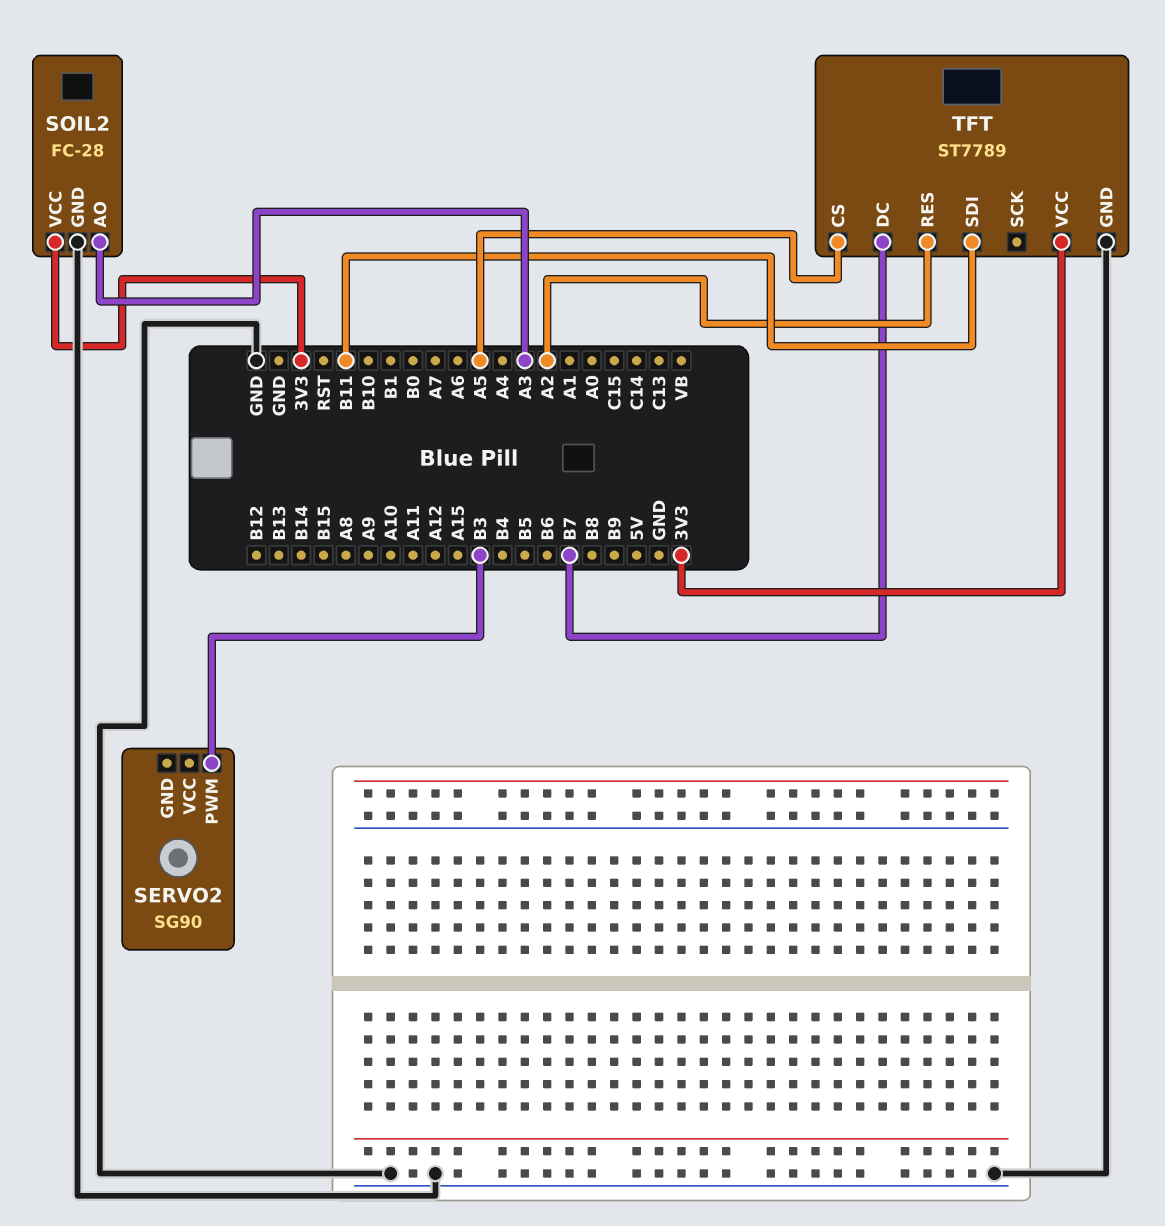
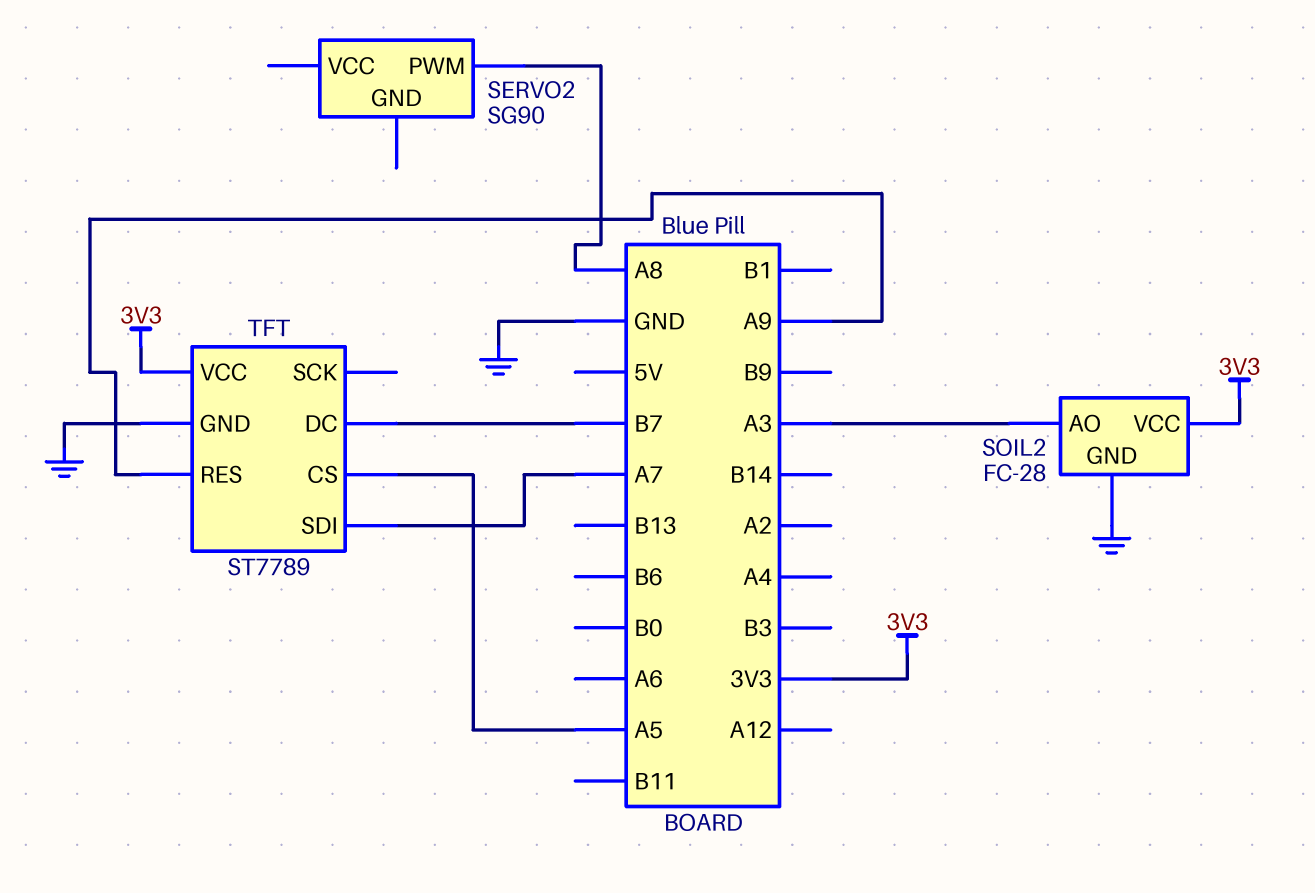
SERVO2 pin PWM: B3 -> A8
TFT pin RES: A2 -> A9
TFT pin SDI: B11 -> A7

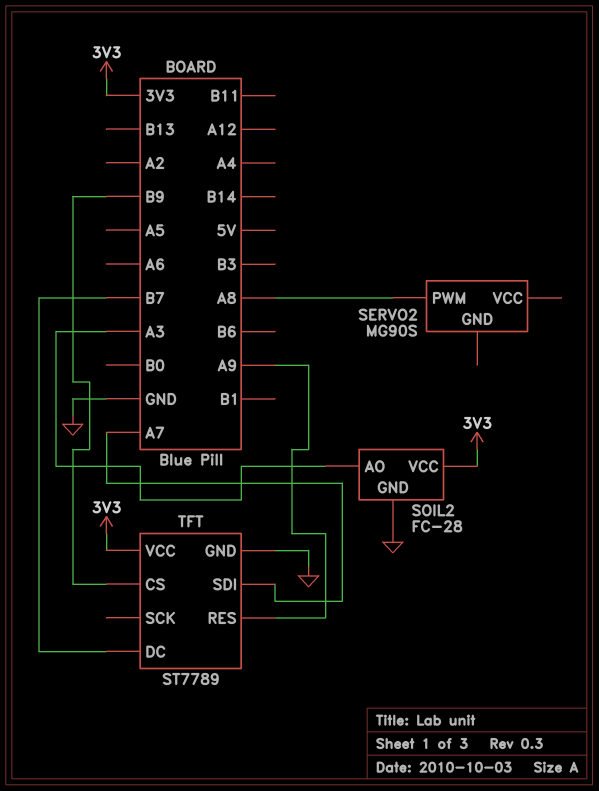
SERVO2: SG90 -> MG90S
TFT pin CS: A5 -> B9

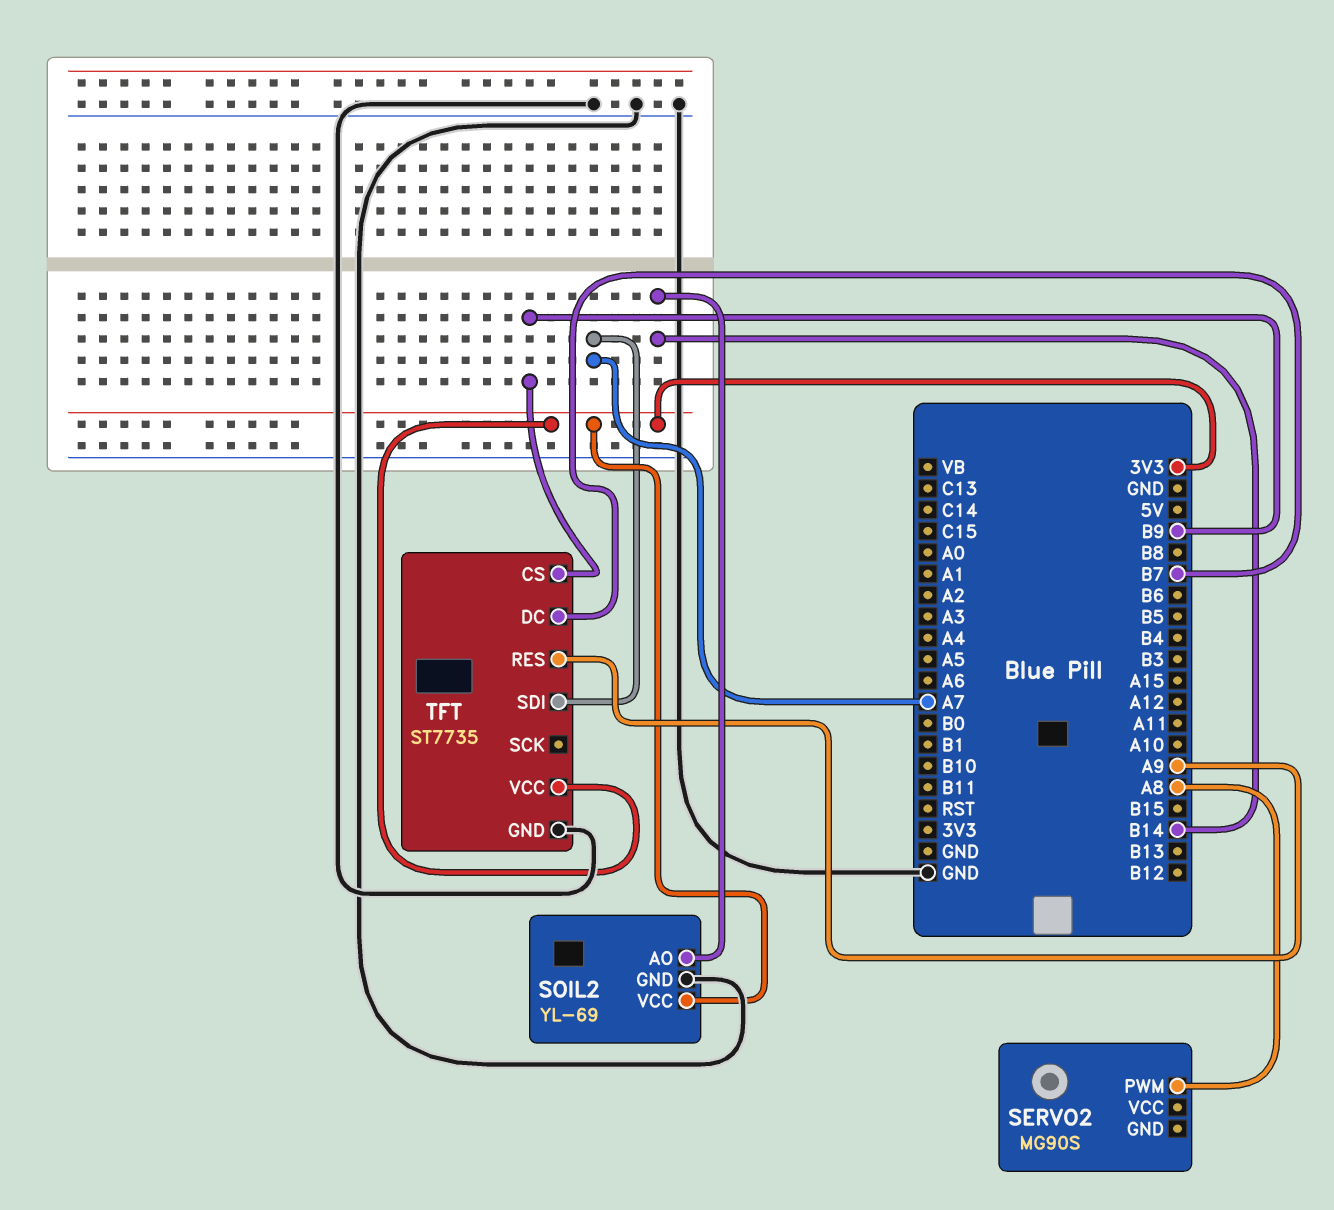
SOIL2: FC-28 -> YL-69
SOIL2 pin AO: A3 -> B14
TFT: ST7789 -> ST7735

